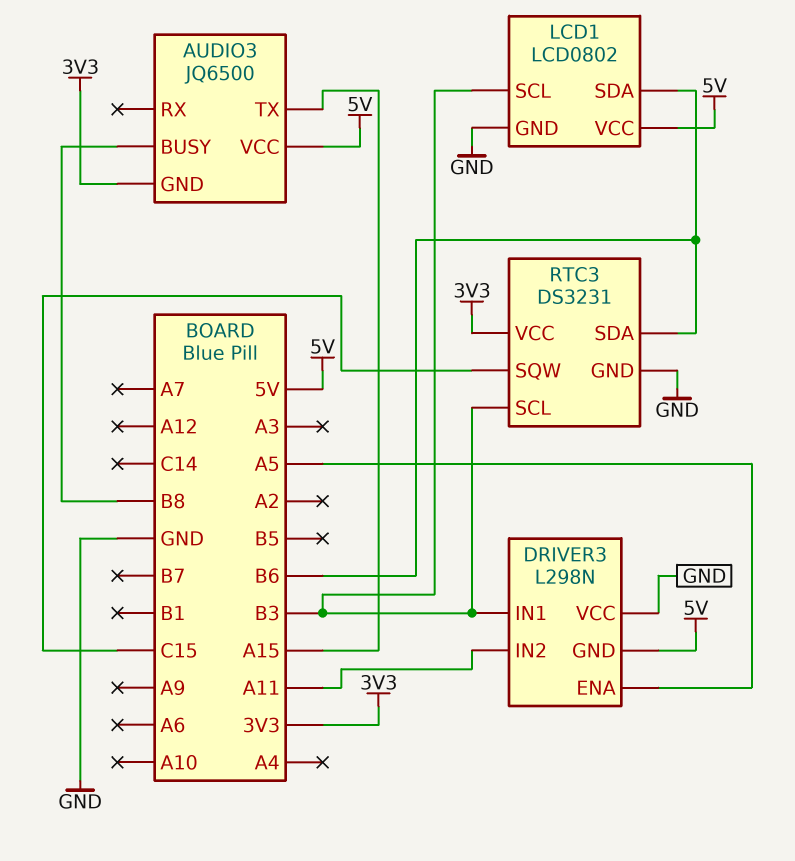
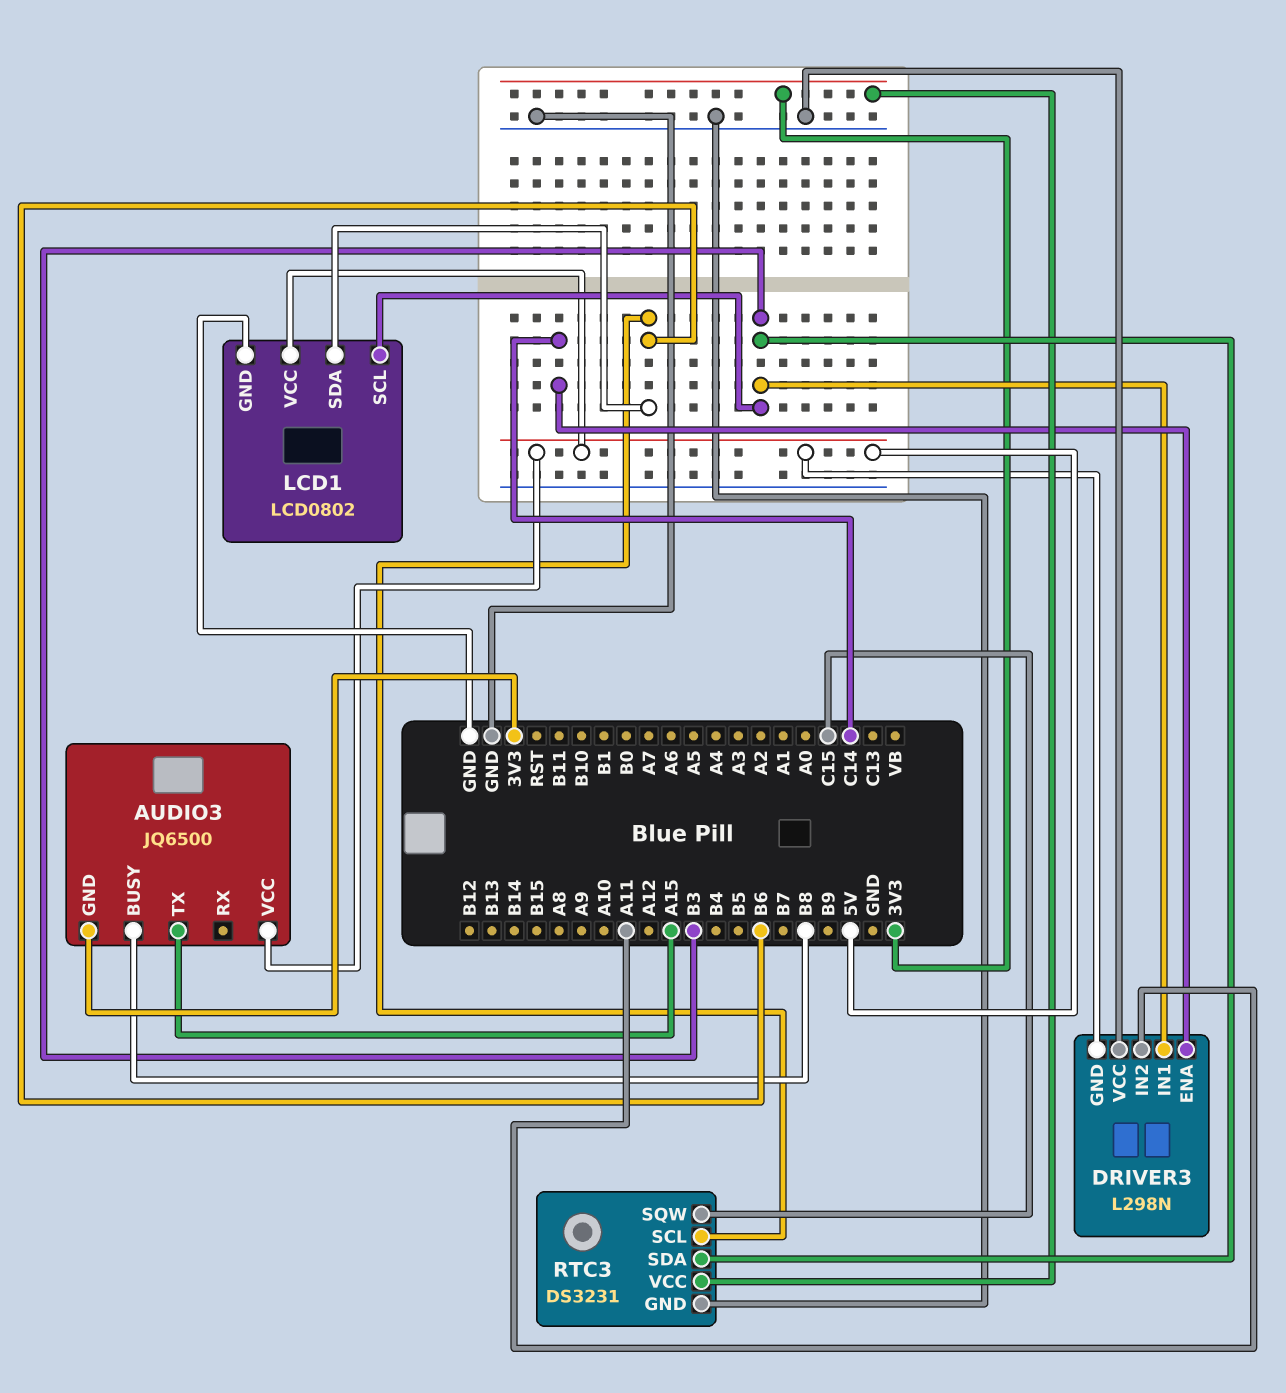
DRIVER3 pin ENA: A5 -> C14
RTC3 pin SCL: B3 -> B6
RTC3 pin SDA: B6 -> B3

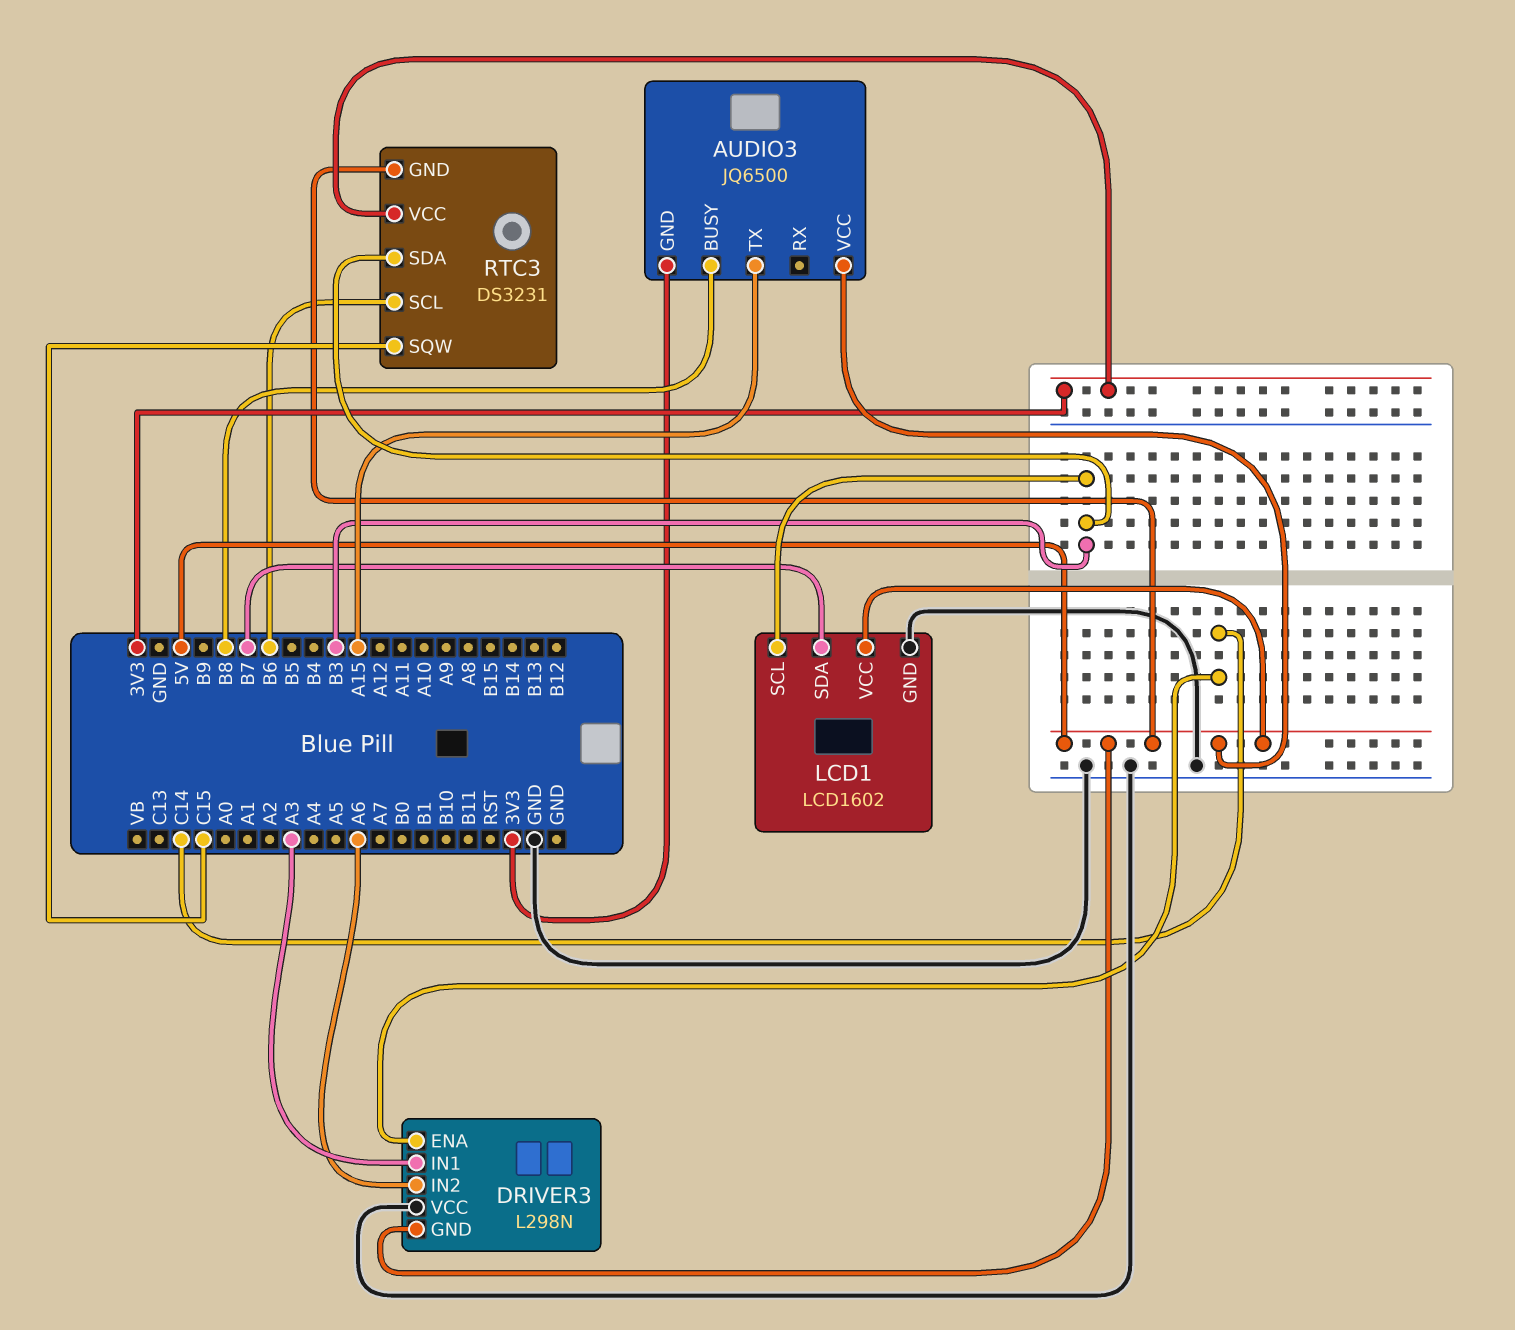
DRIVER3 pin IN1: B3 -> A3
DRIVER3 pin IN2: A11 -> A6
LCD1: LCD0802 -> LCD1602
LCD1 pin SDA: B6 -> B7
RTC3 pin GND: GND -> 5V

